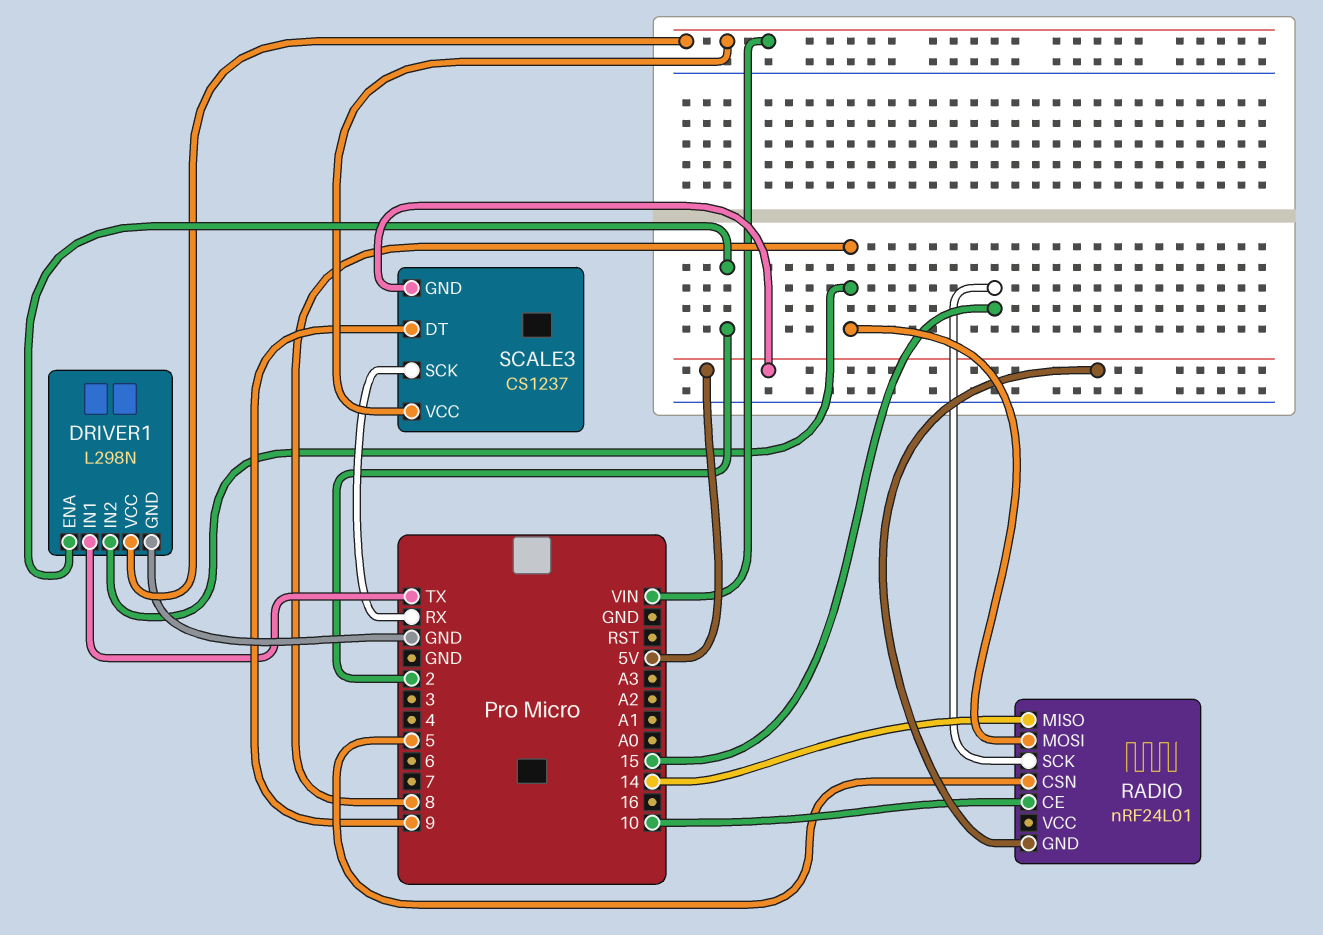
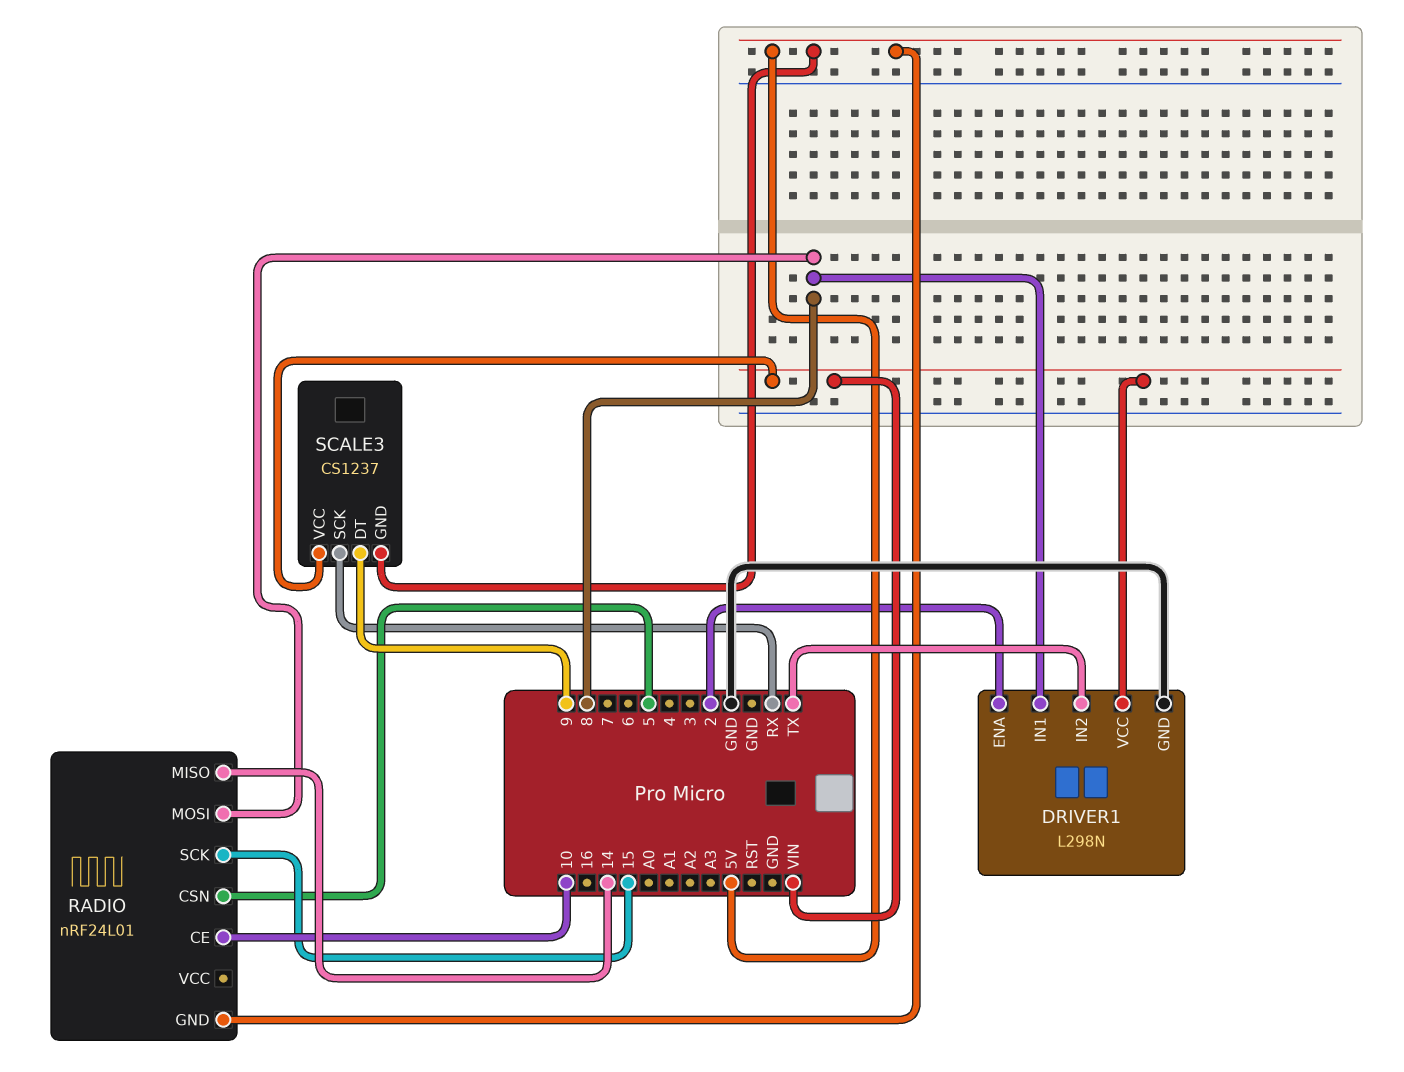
DRIVER1 pin IN1: TX -> 8
DRIVER1 pin IN2: 8 -> TX

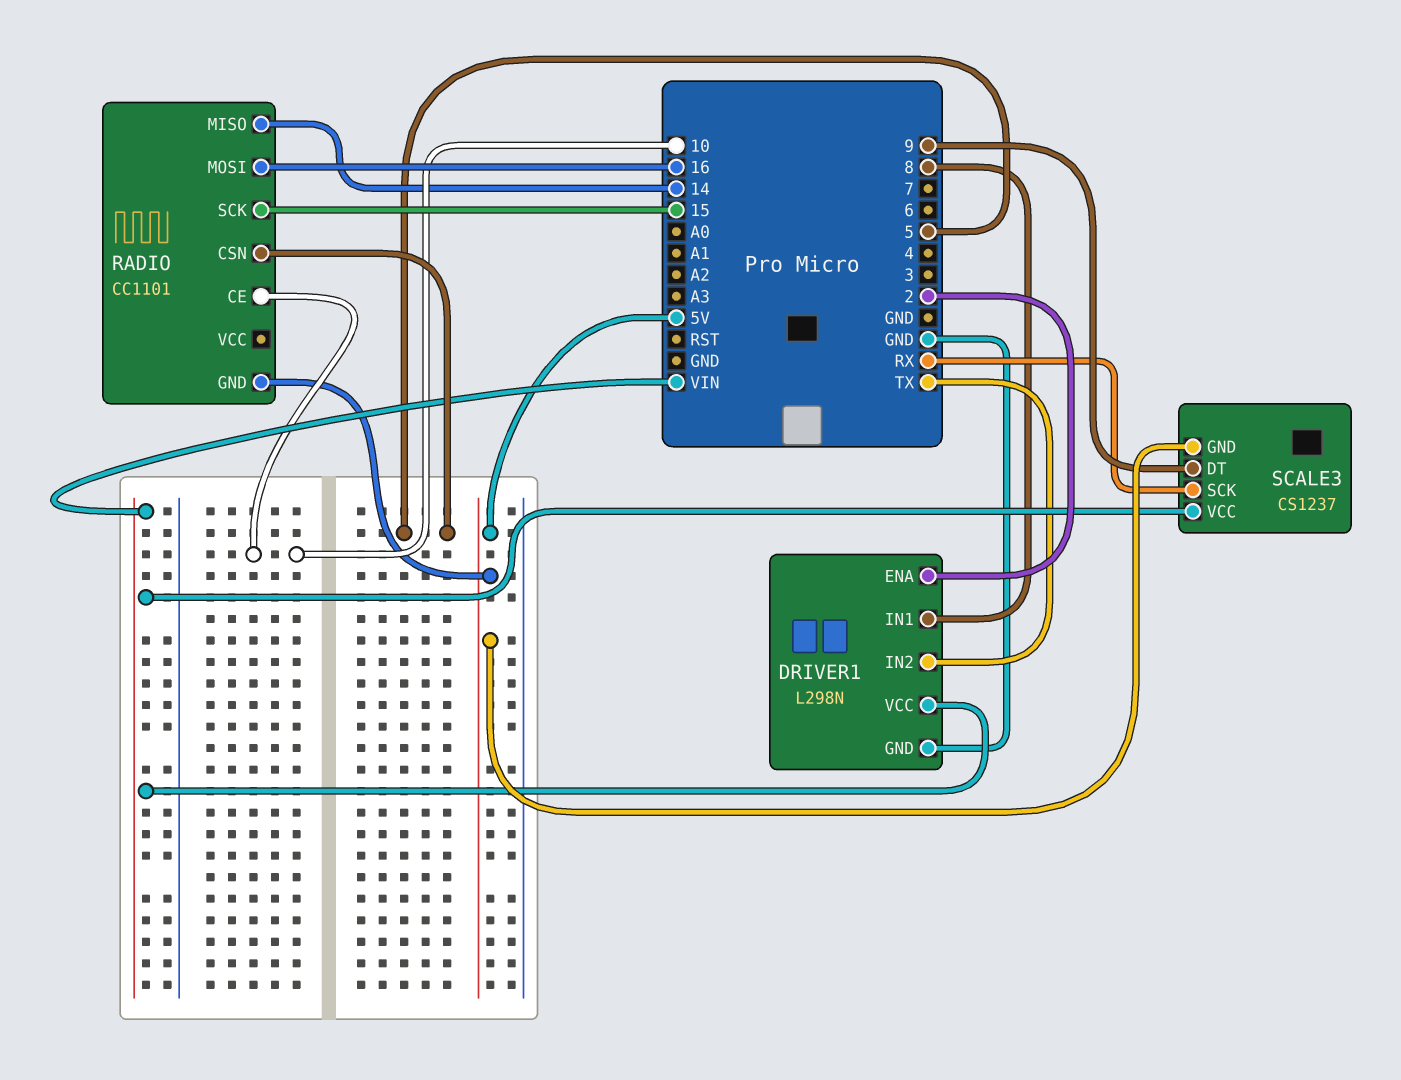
RADIO: nRF24L01 -> CC1101
RADIO pin MOSI: 8 -> 16

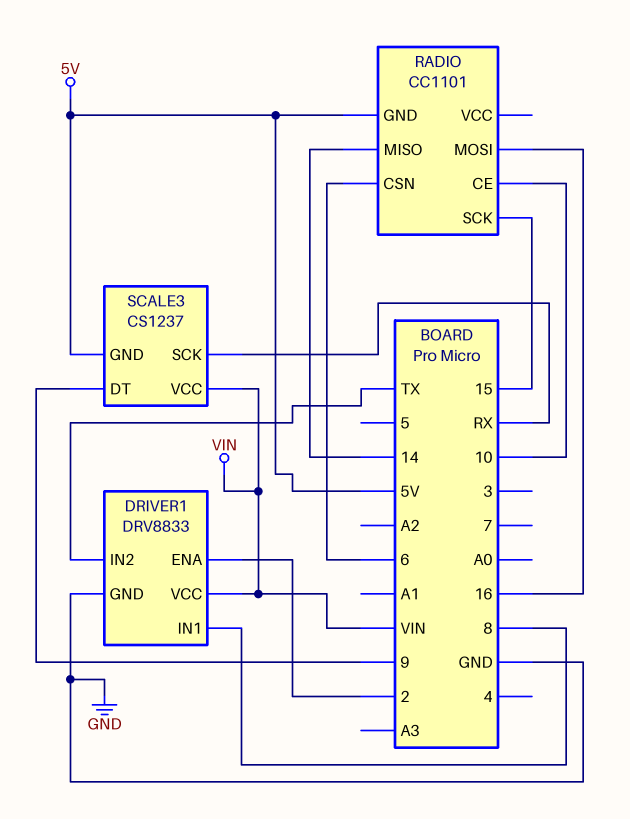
DRIVER1: L298N -> DRV8833
RADIO pin CSN: 5 -> 6

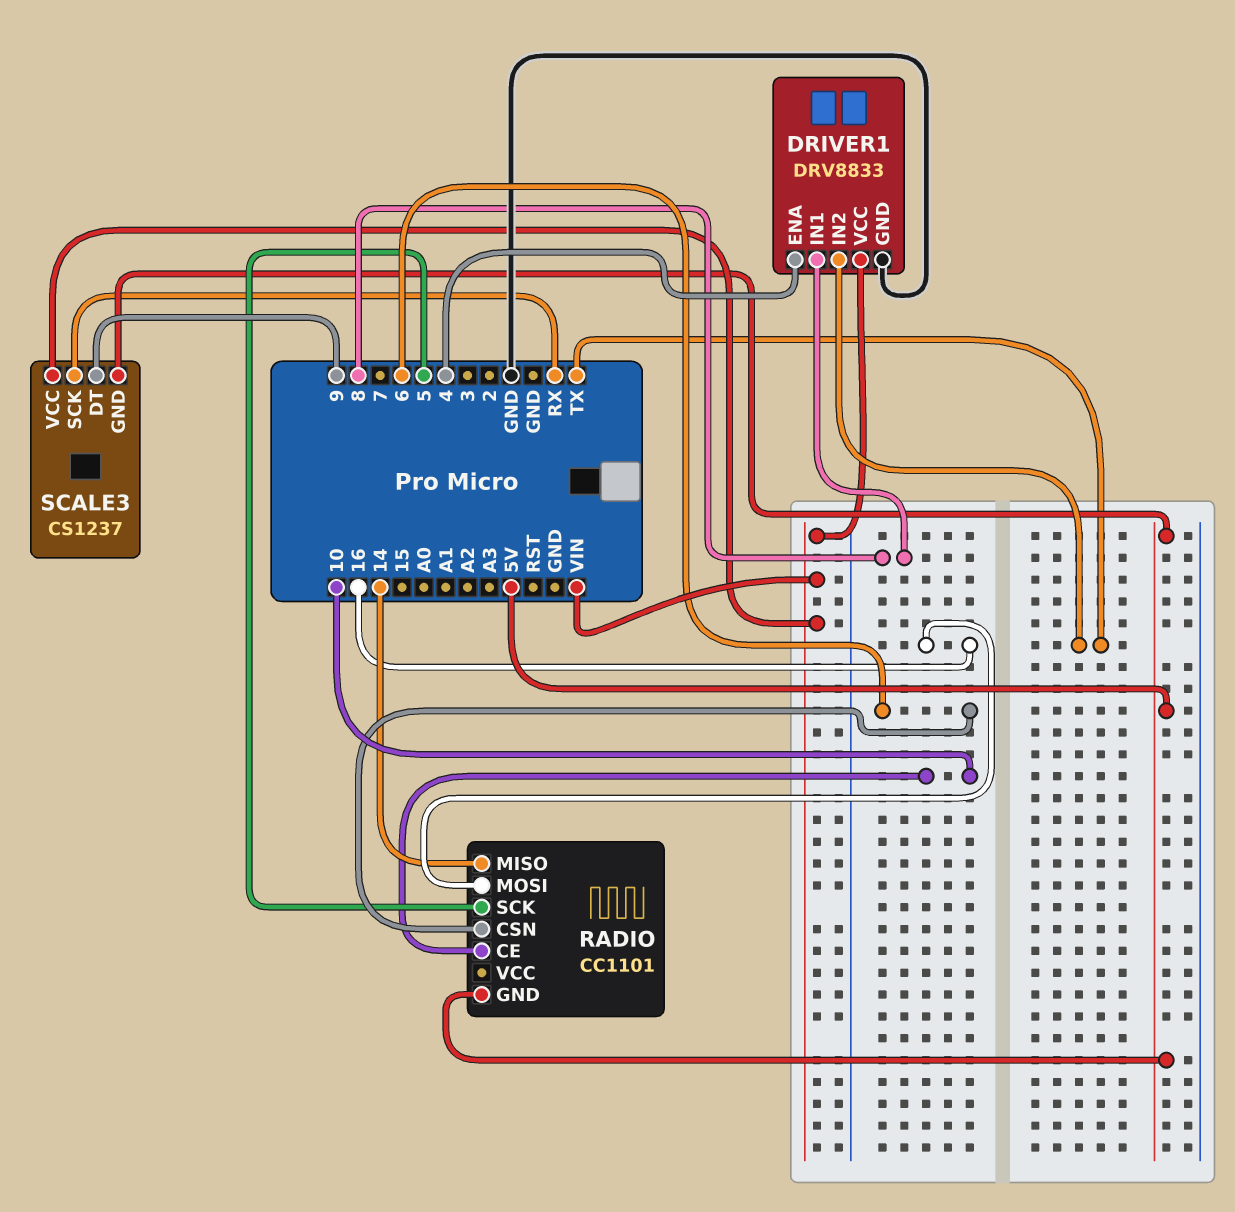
DRIVER1 pin ENA: 2 -> 4
RADIO pin SCK: 15 -> 5

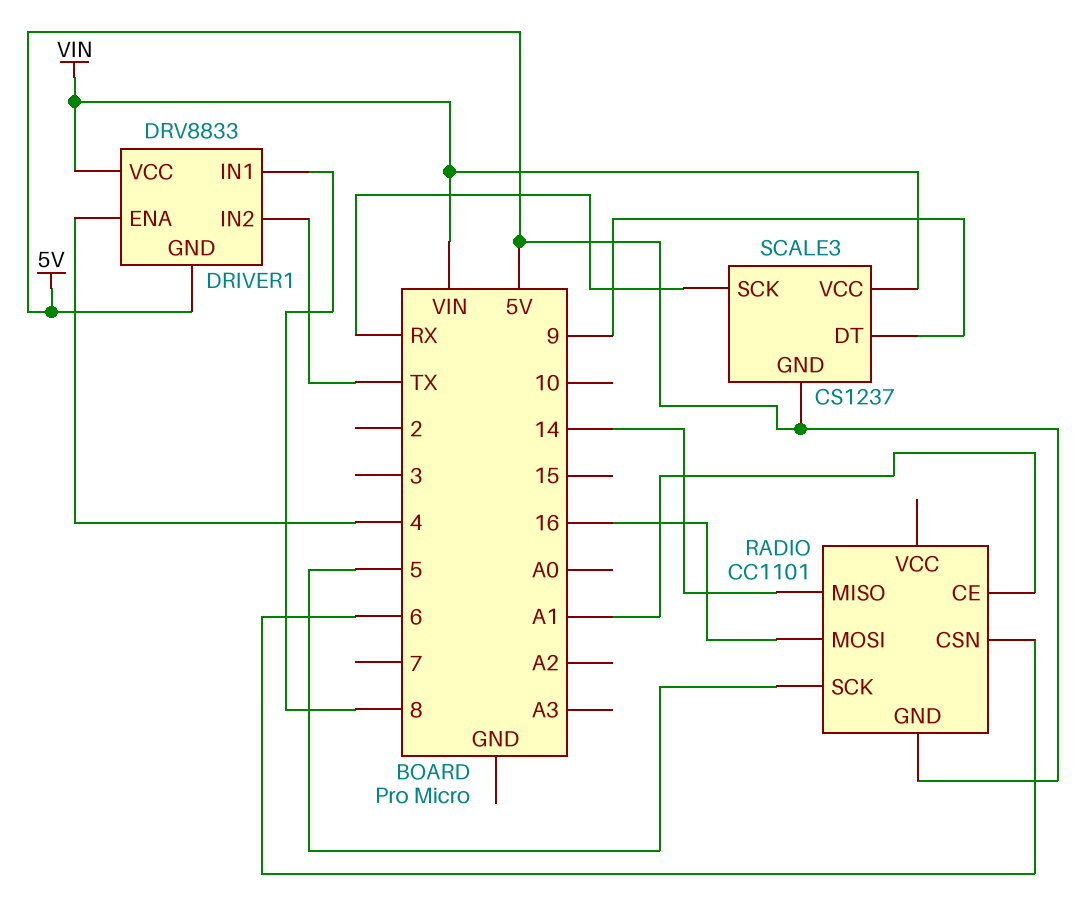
DRIVER1 pin GND: GND -> 5V
RADIO pin CE: 10 -> A1

